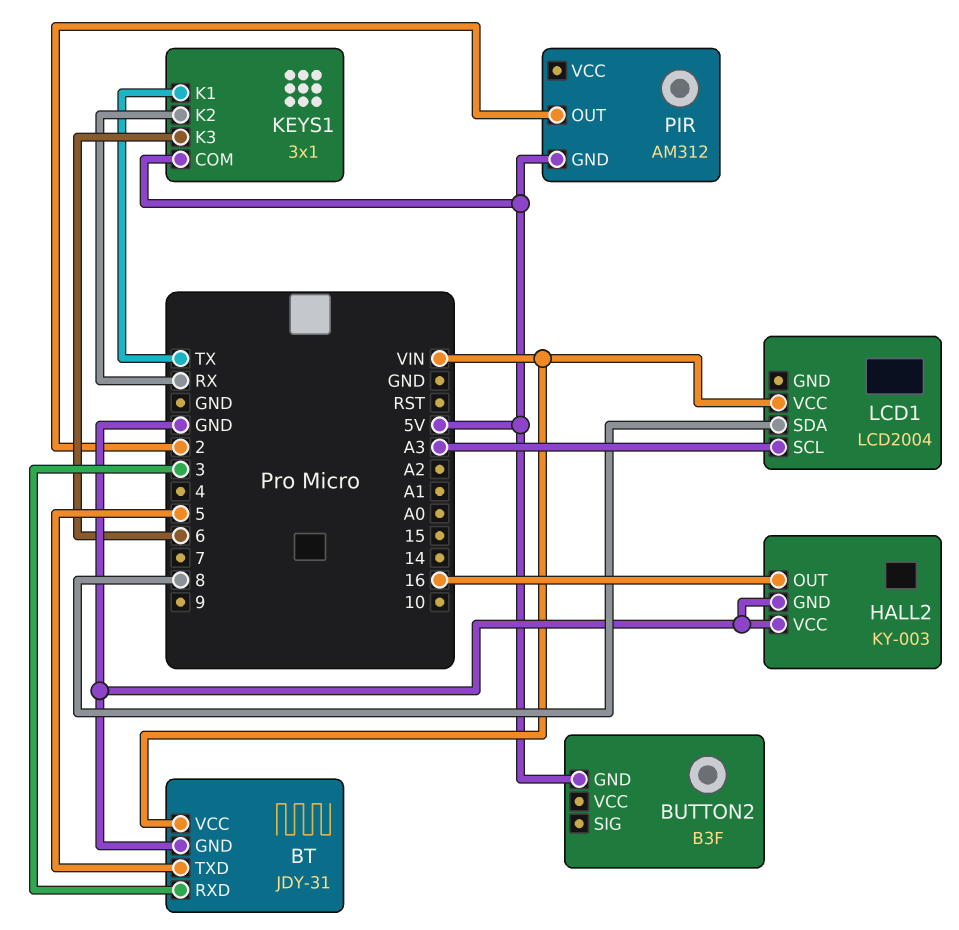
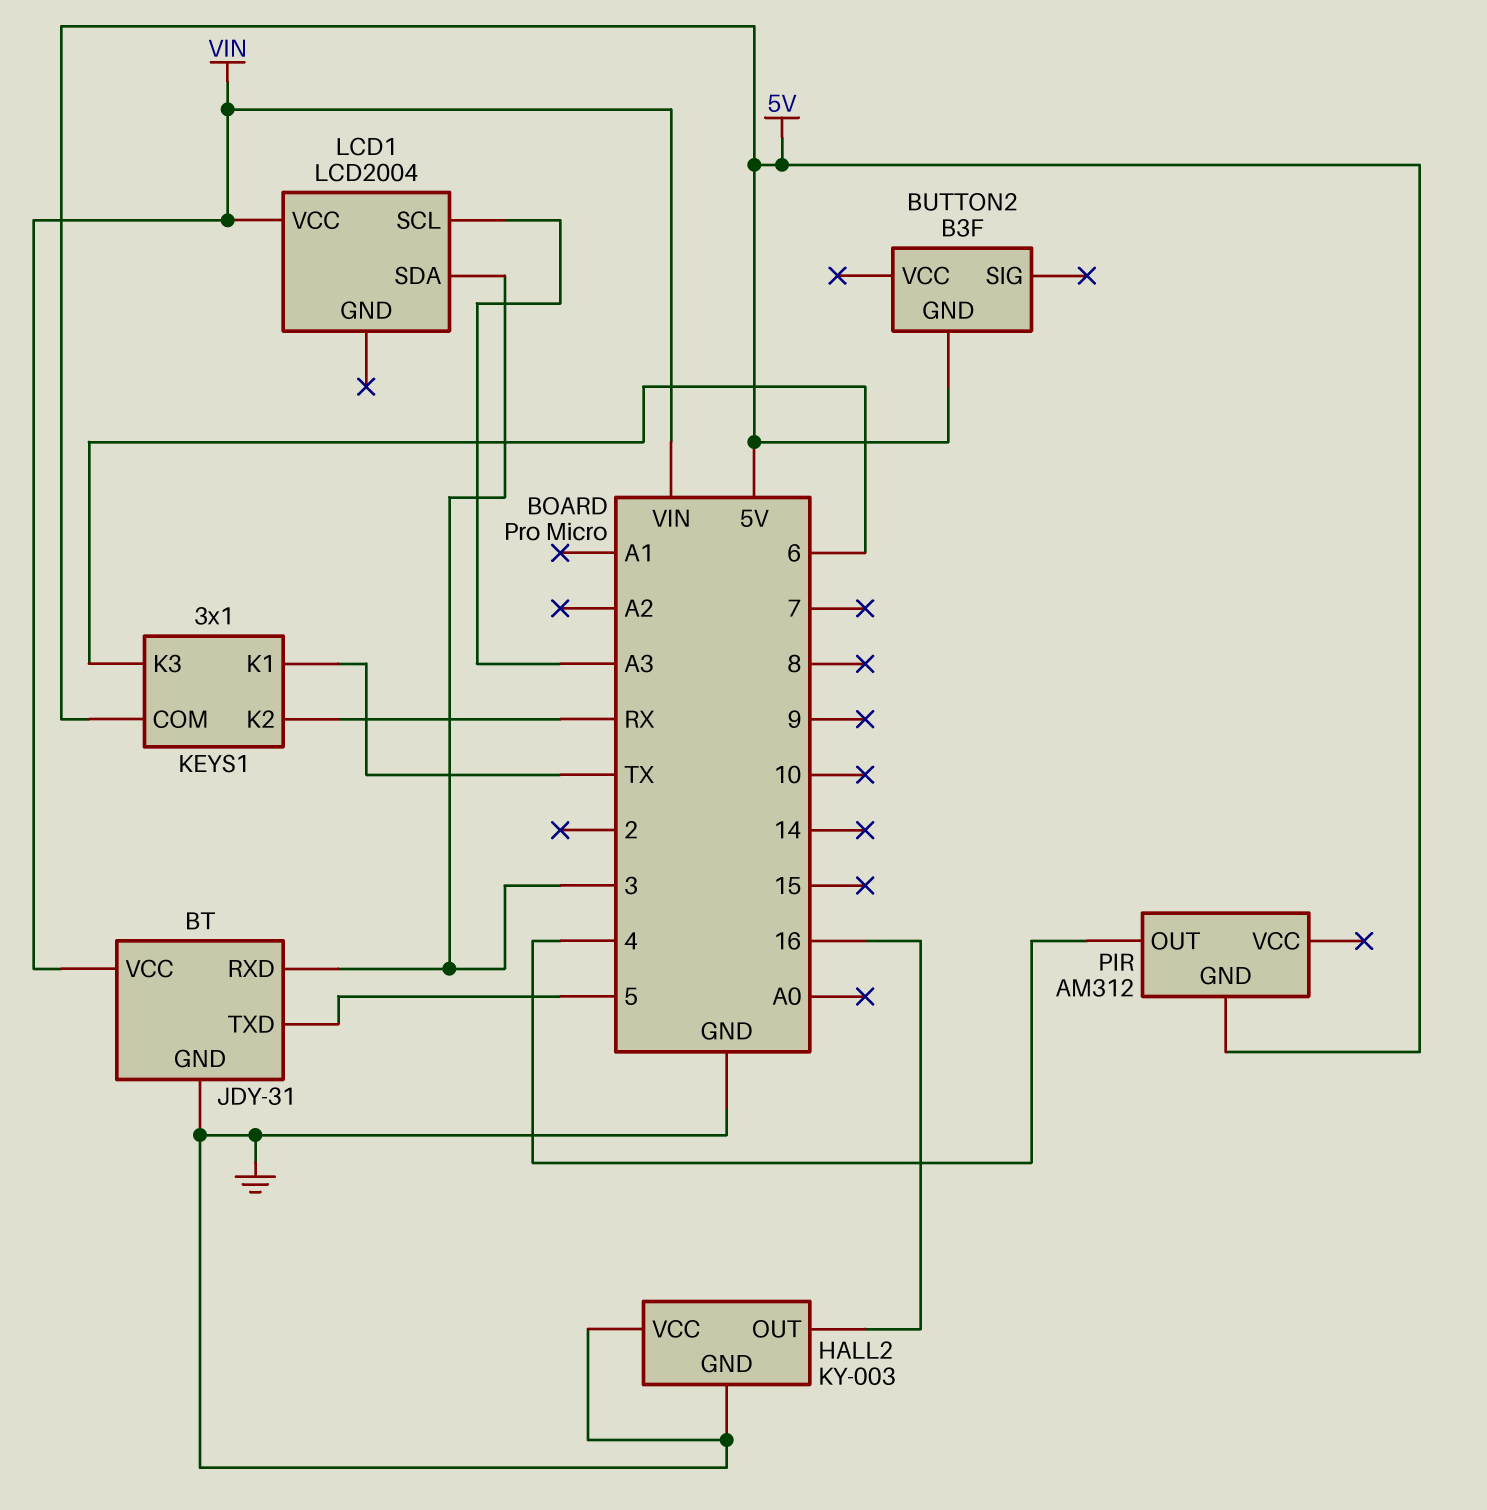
LCD1 pin SDA: 8 -> 3
PIR pin OUT: 2 -> 4

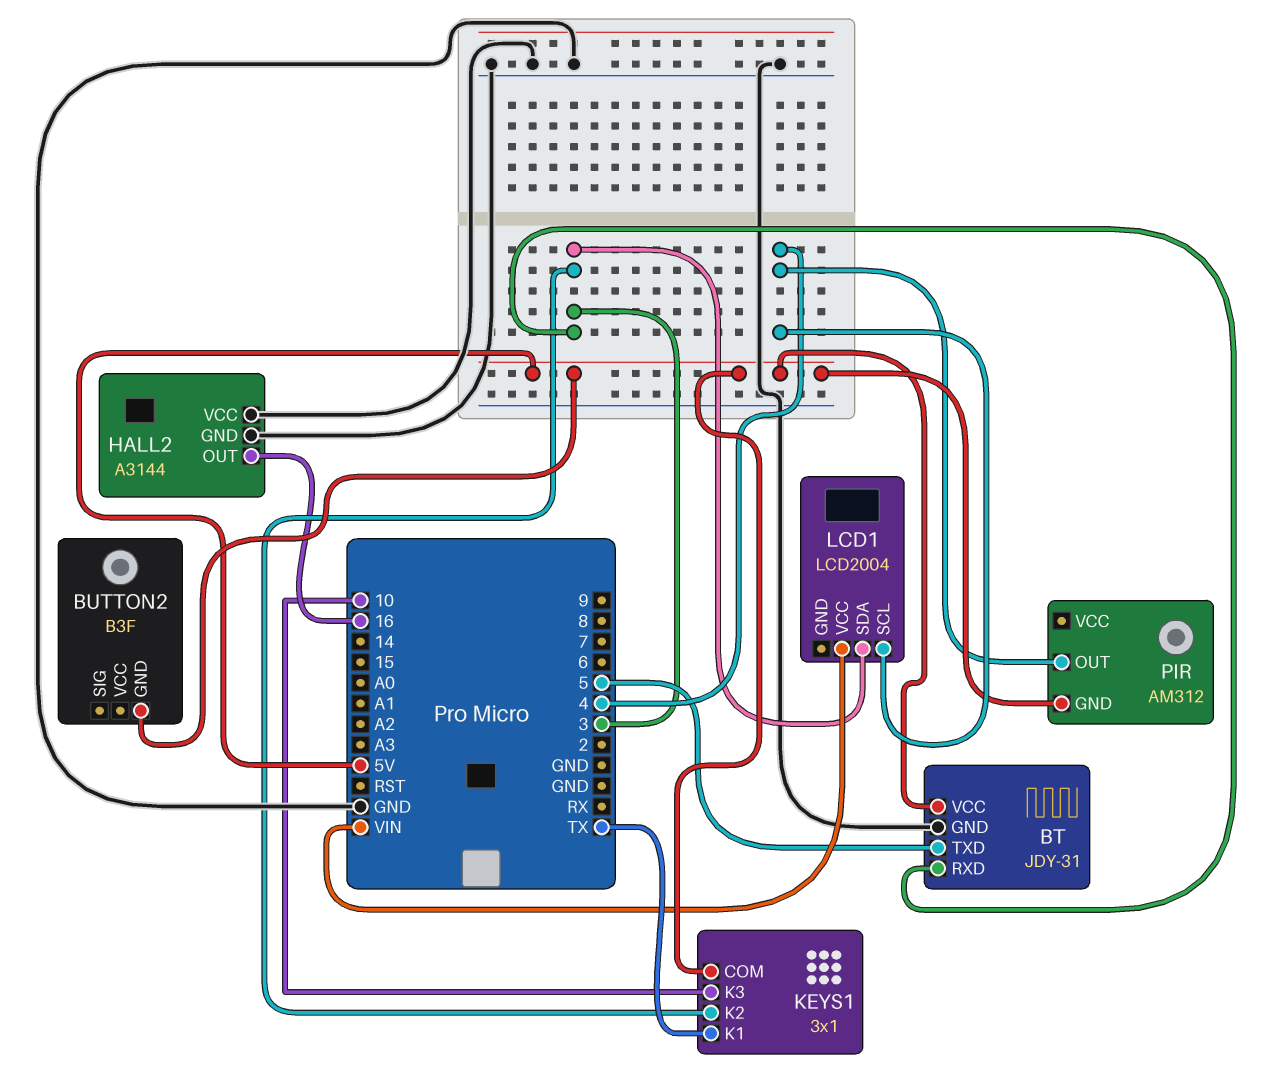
BT pin VCC: VIN -> 5V
HALL2: KY-003 -> A3144
KEYS1 pin K2: RX -> 3
KEYS1 pin K3: 6 -> 10
LCD1 pin SCL: A3 -> 4

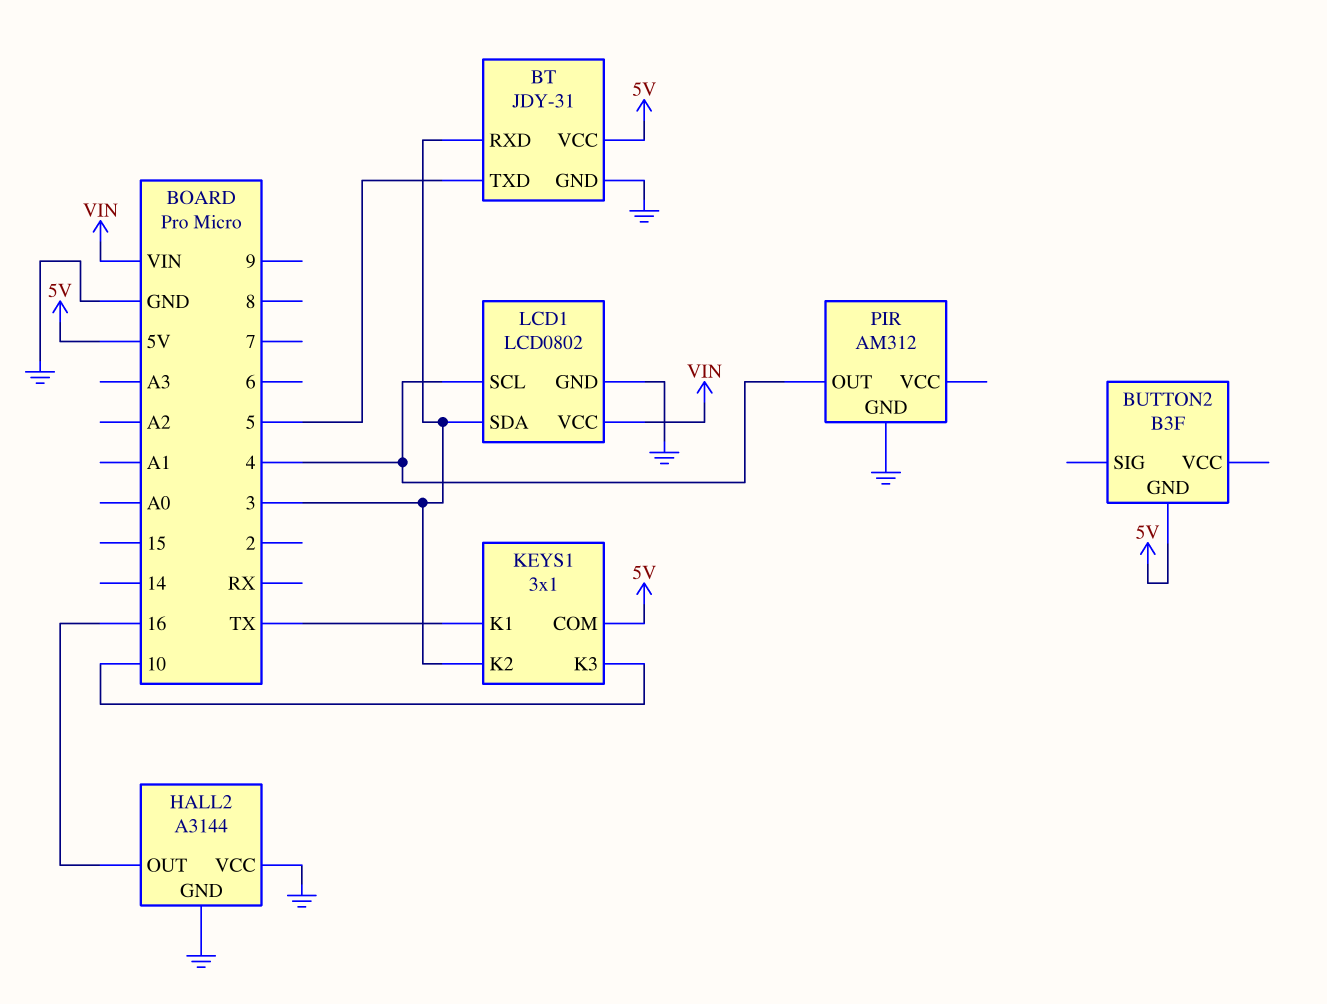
LCD1: LCD2004 -> LCD0802
LCD1 pin GND: none -> GND
PIR pin GND: 5V -> GND

